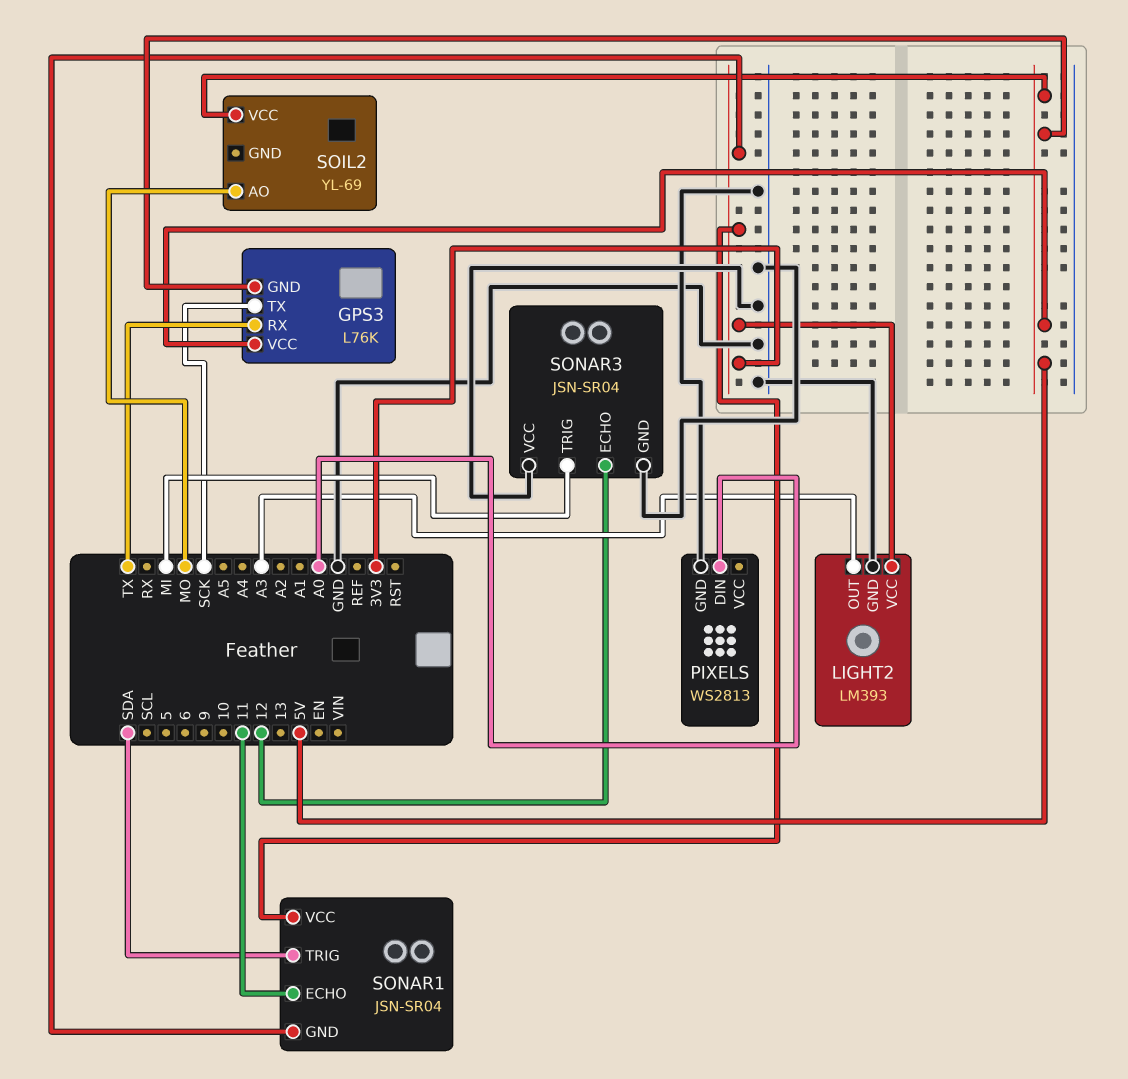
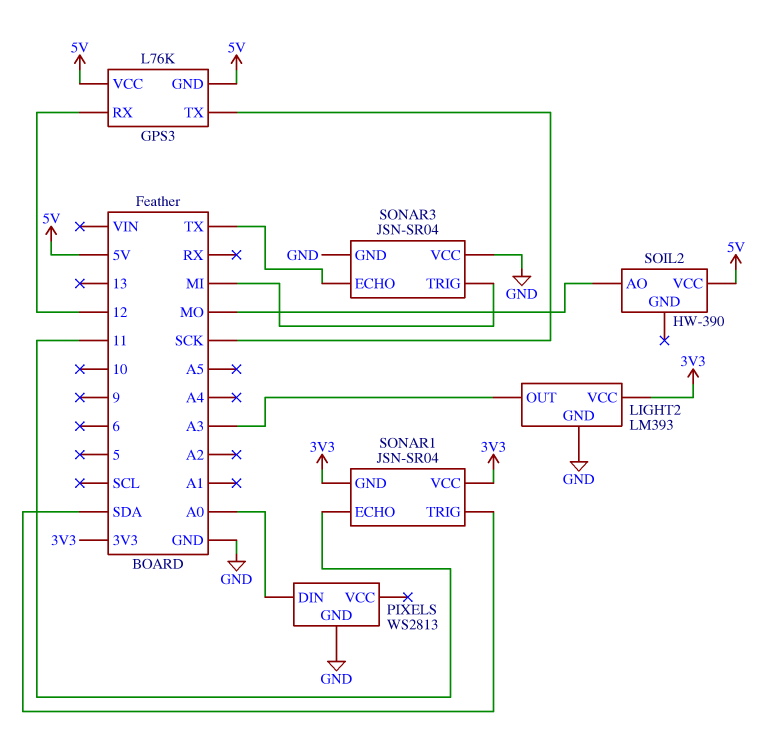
GPS3 pin RX: TX -> 12
SOIL2: YL-69 -> HW-390
SONAR3 pin ECHO: 12 -> TX

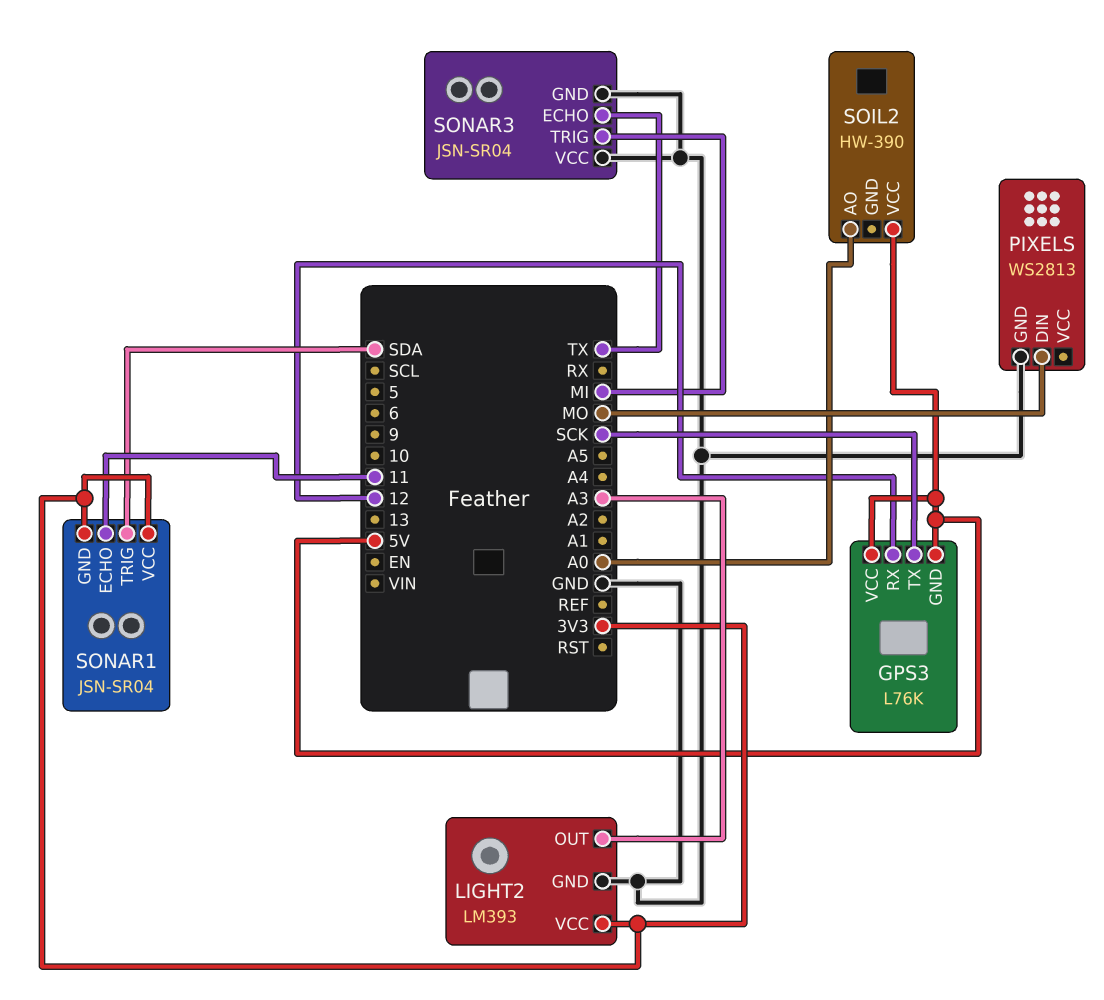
PIXELS pin DIN: A0 -> MO
SOIL2 pin AO: MO -> A0

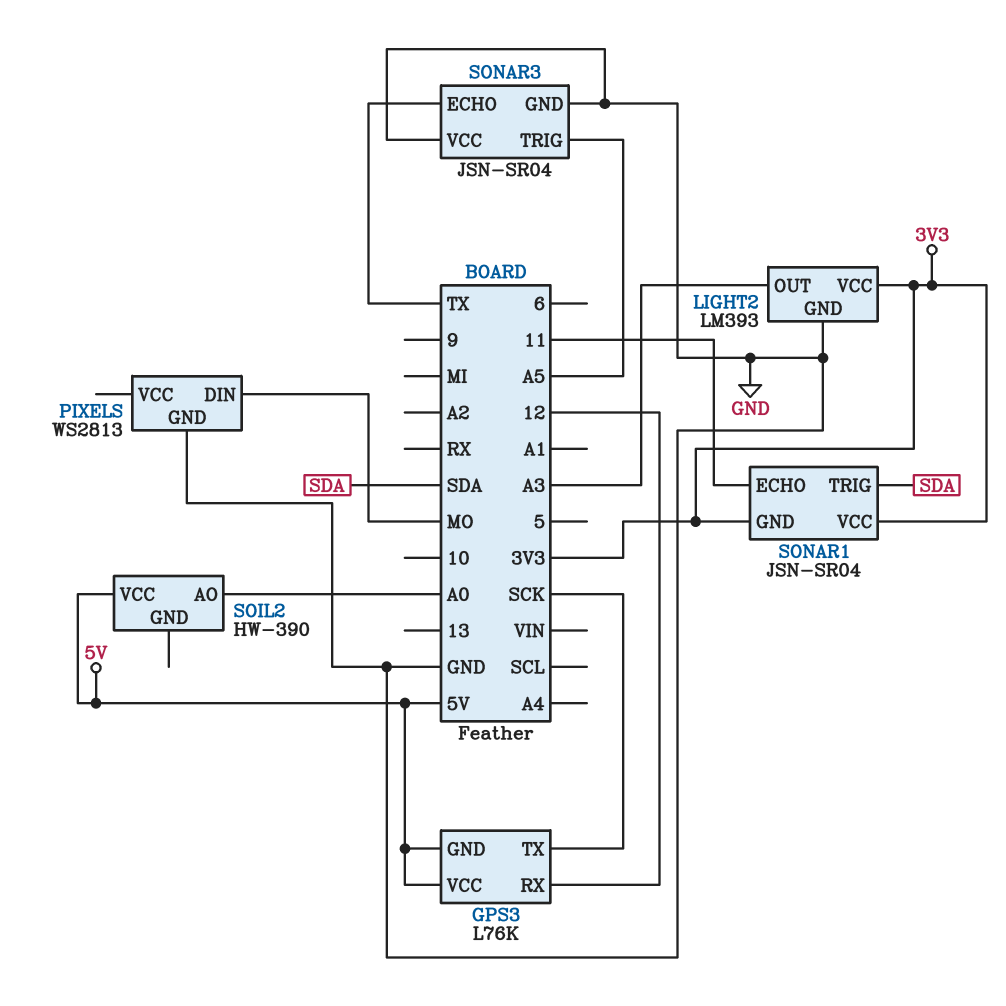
SONAR3 pin TRIG: MI -> A5

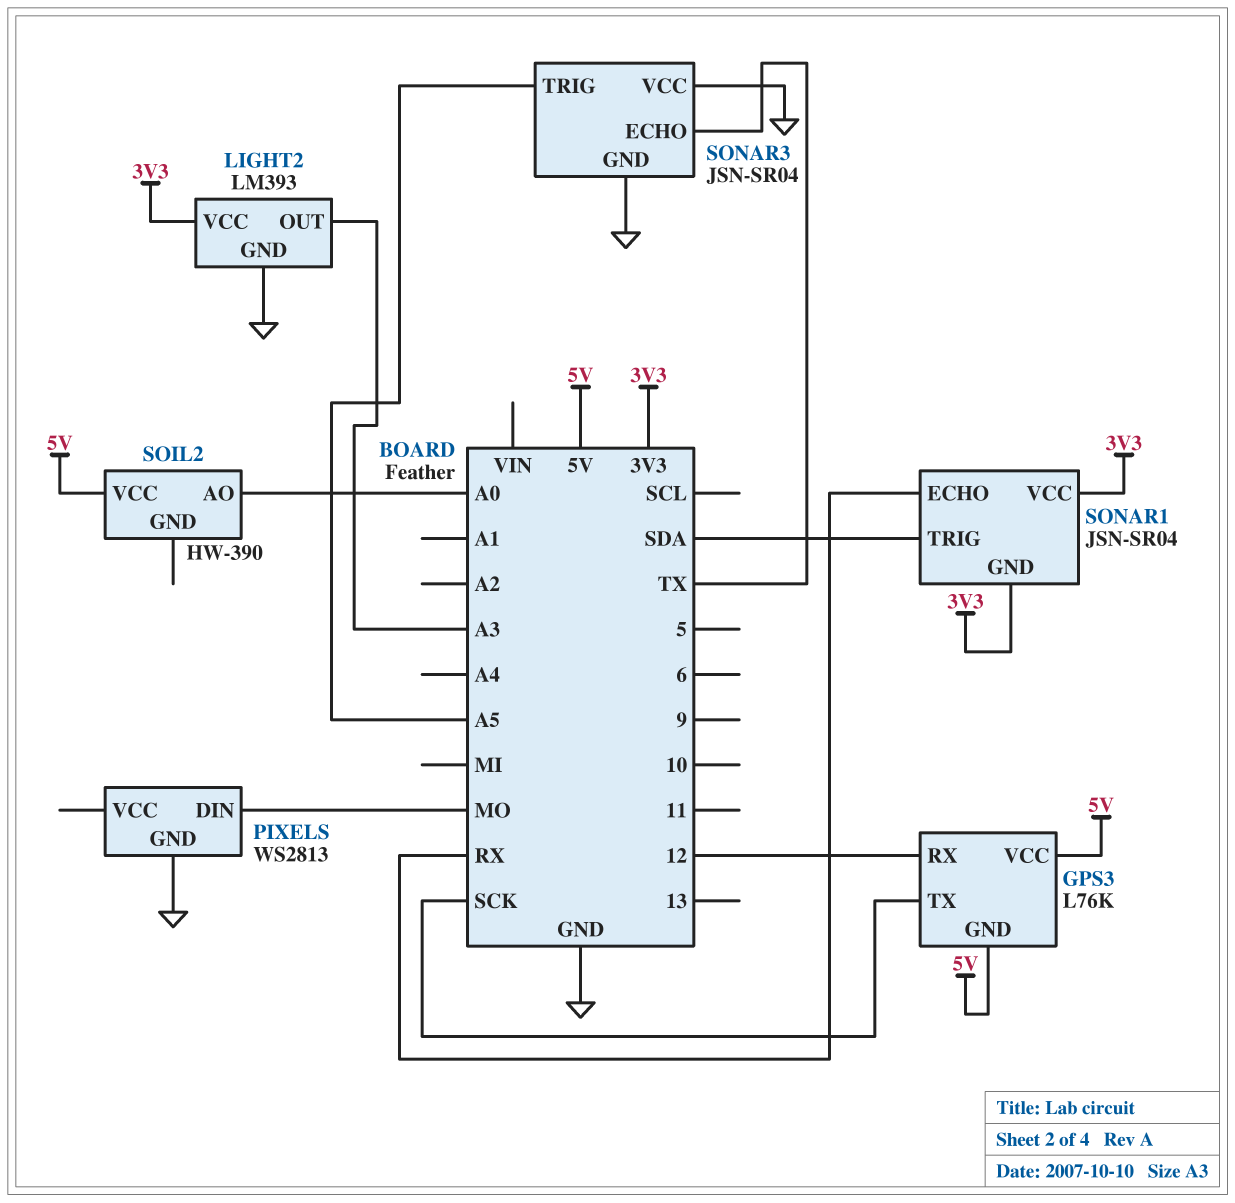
SONAR1 pin ECHO: 11 -> RX

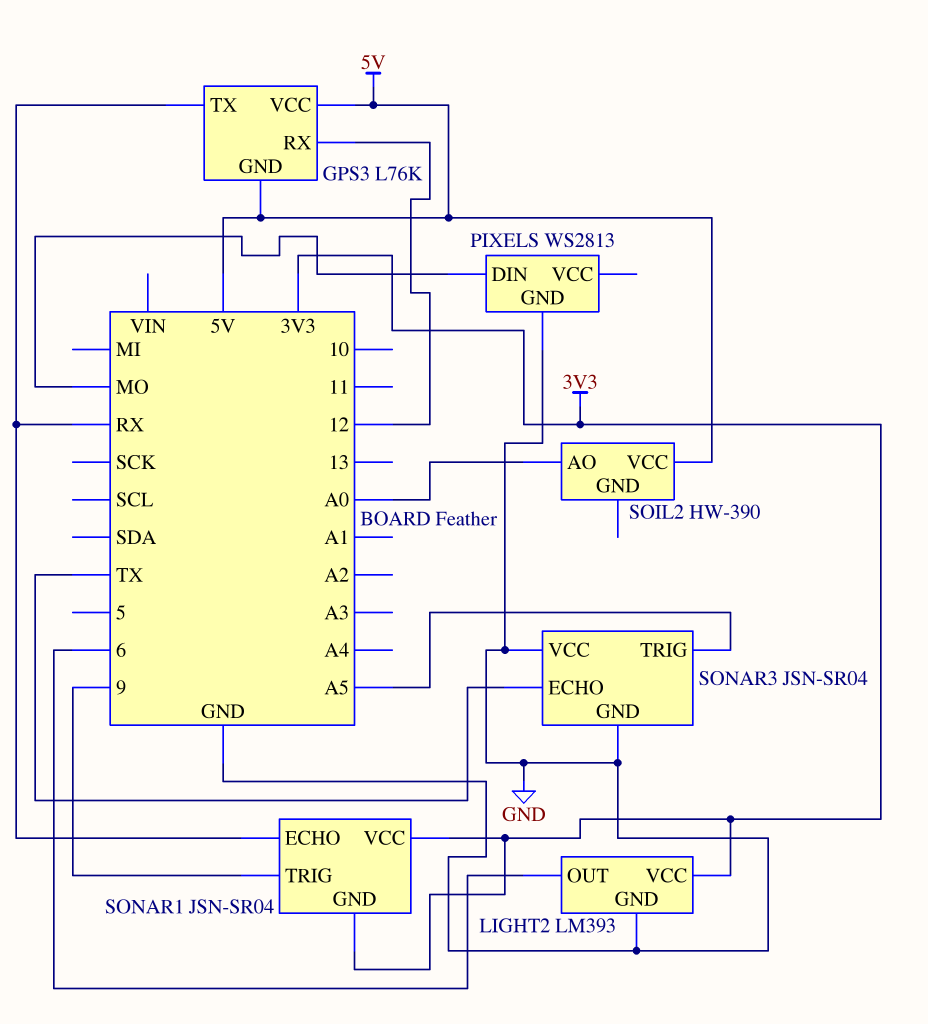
GPS3 pin TX: SCK -> RX
LIGHT2 pin OUT: A3 -> 6
SONAR1 pin TRIG: SDA -> 9

